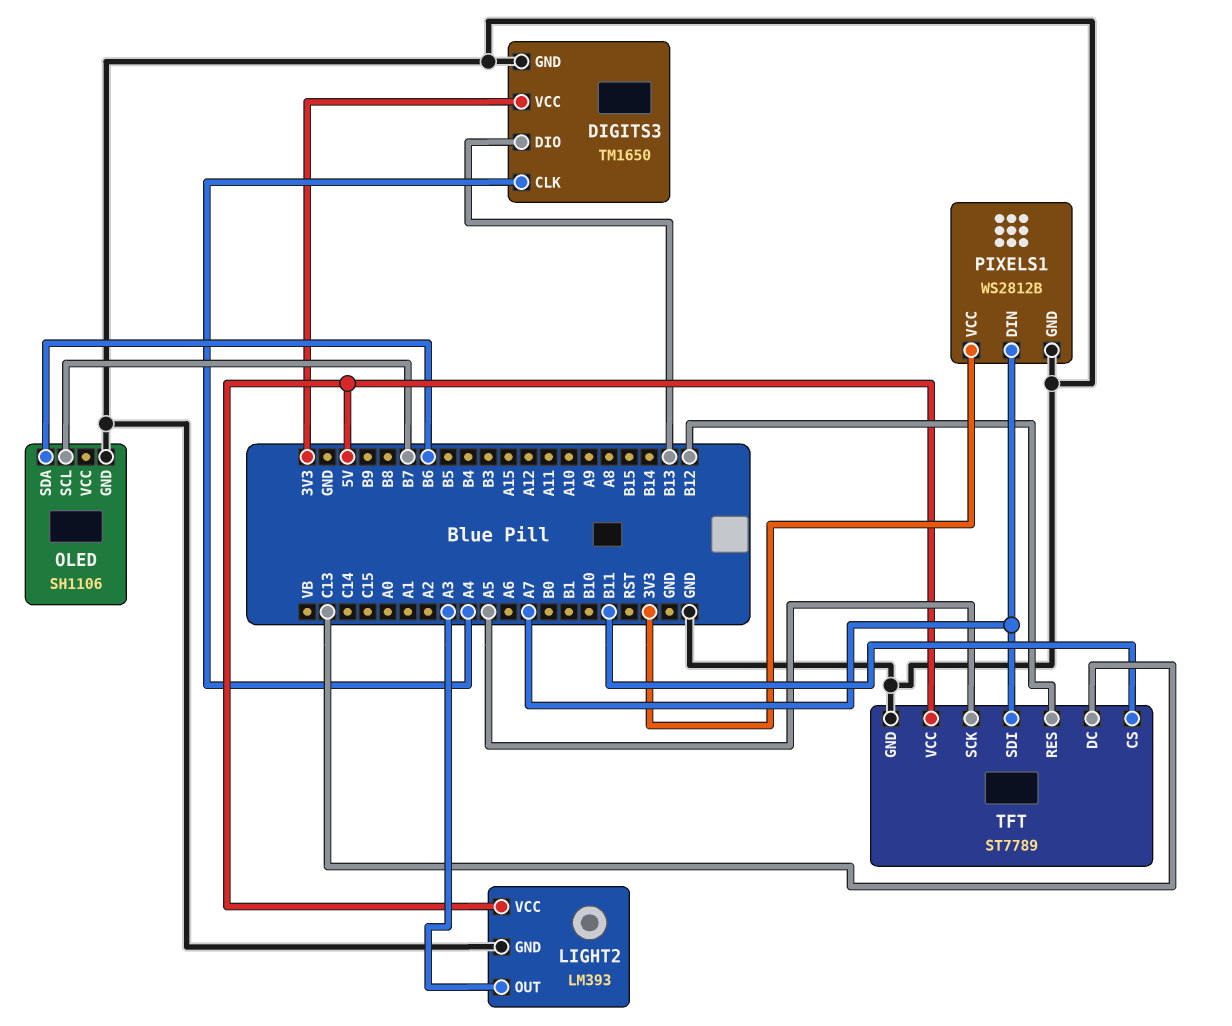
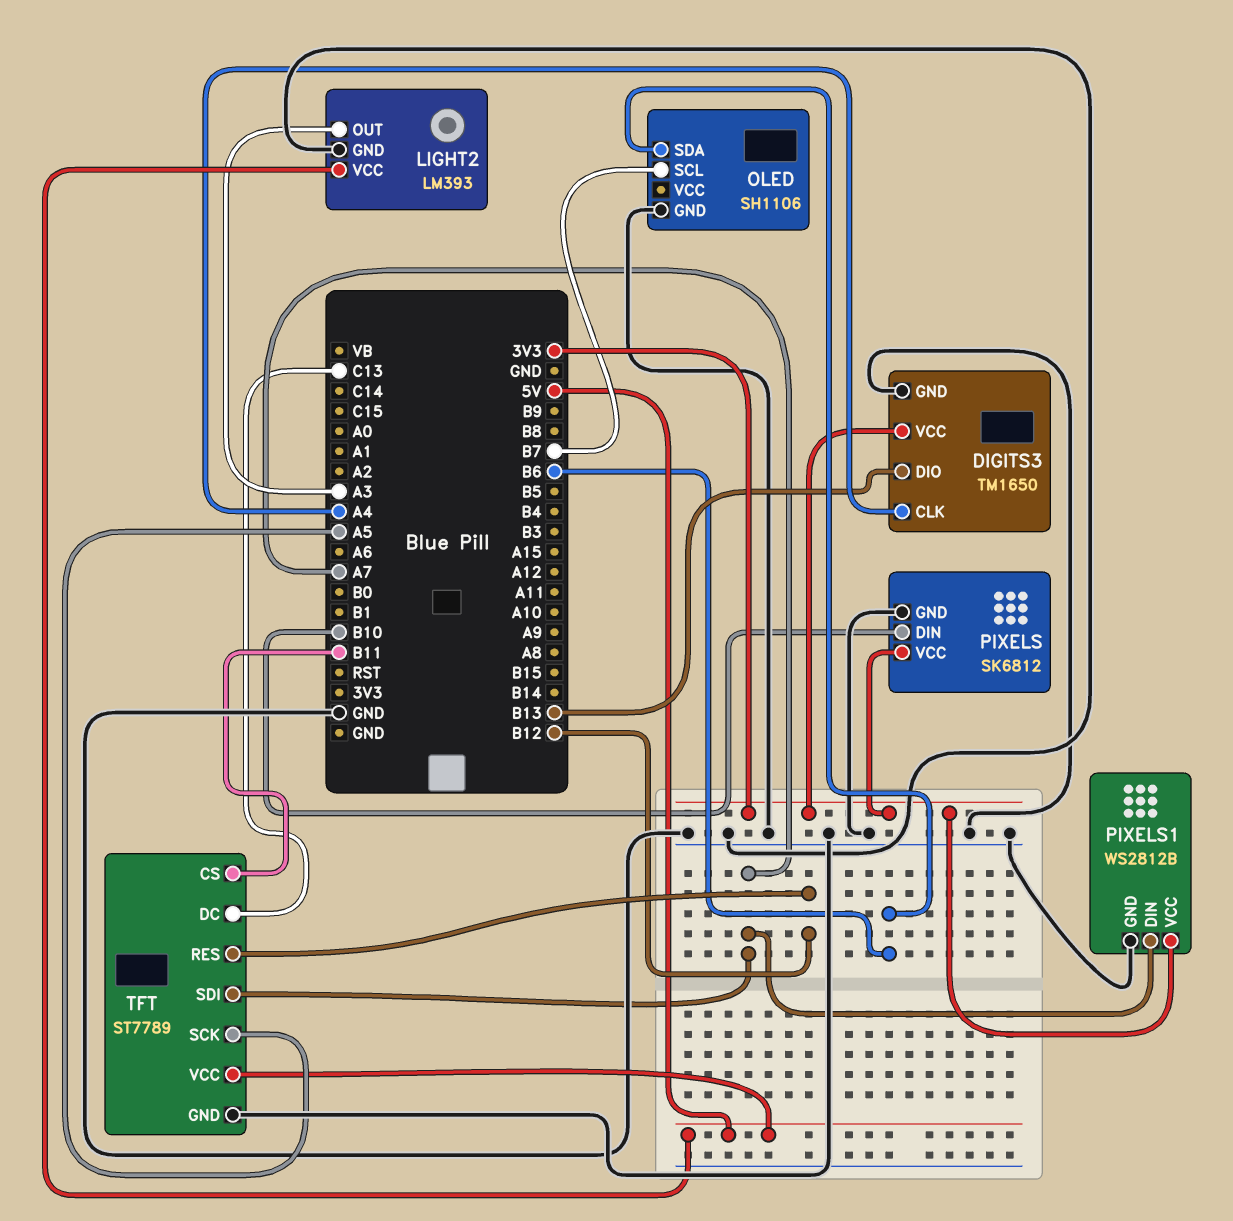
PIXELS: none -> SK6812
PIXELS pin DIN: none -> B10
PIXELS pin GND: none -> GND
PIXELS pin VCC: none -> 3V3

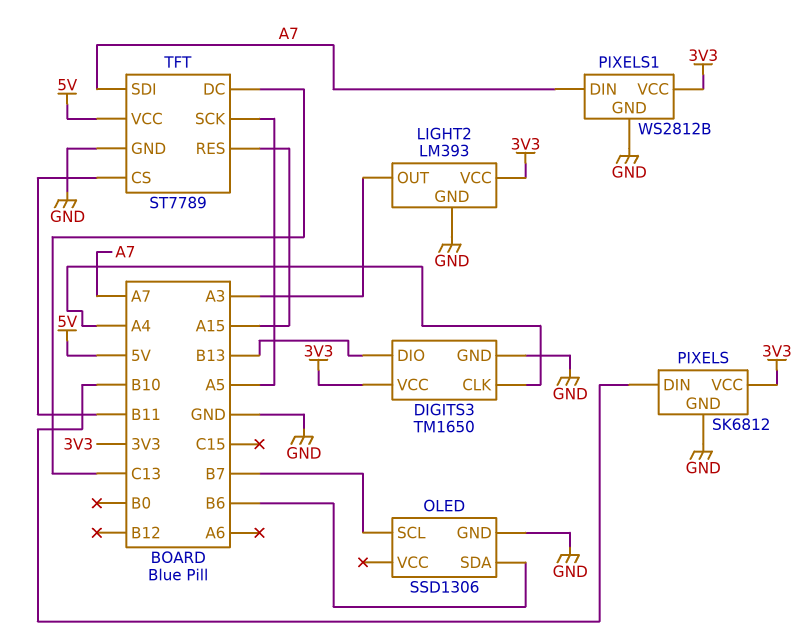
LIGHT2 pin VCC: 5V -> 3V3
OLED: SH1106 -> SSD1306
TFT pin RES: B12 -> A15

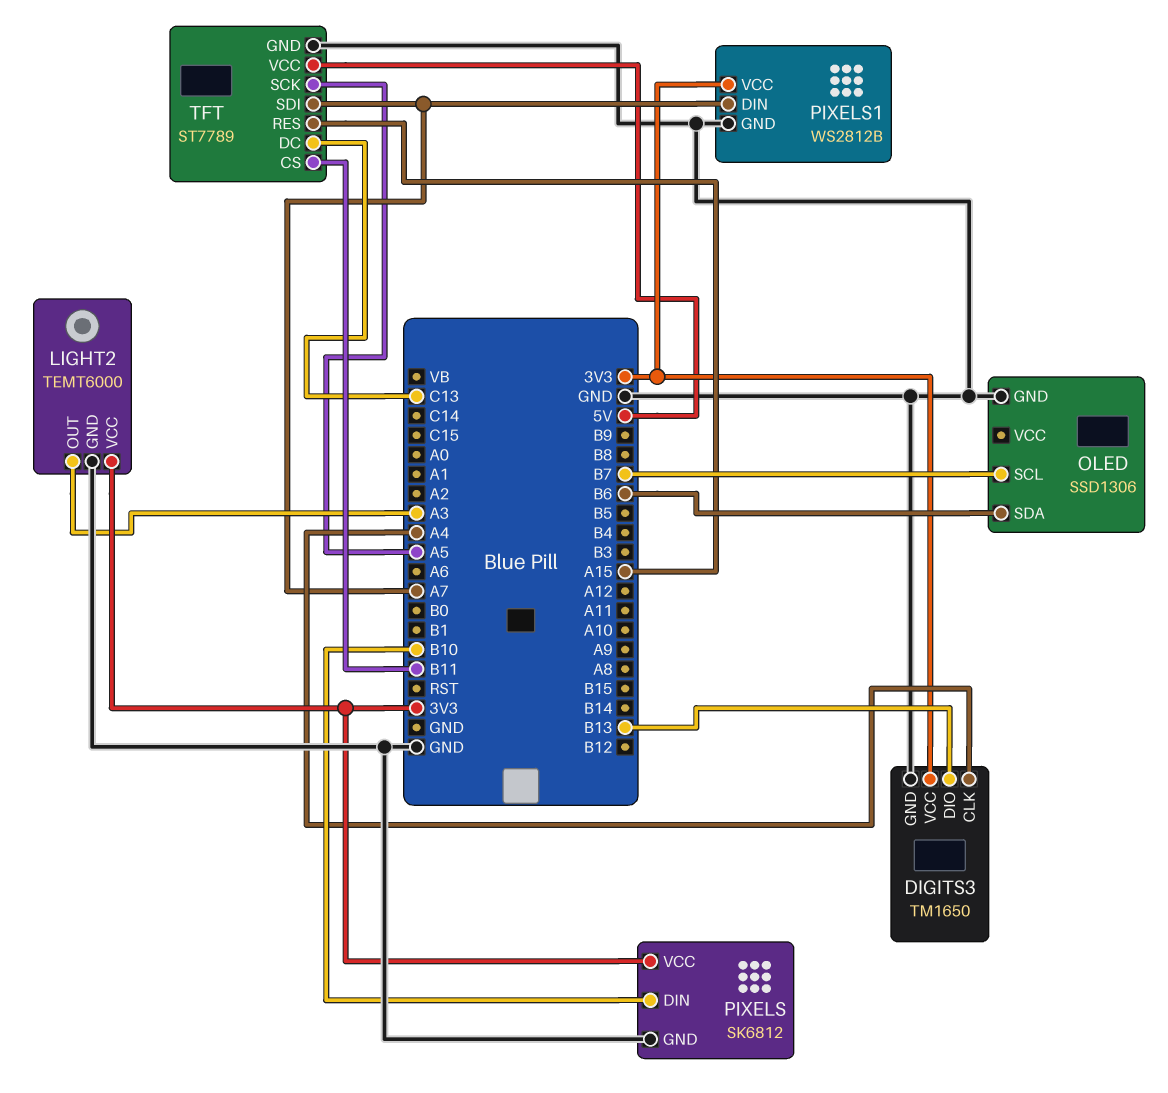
LIGHT2: LM393 -> TEMT6000

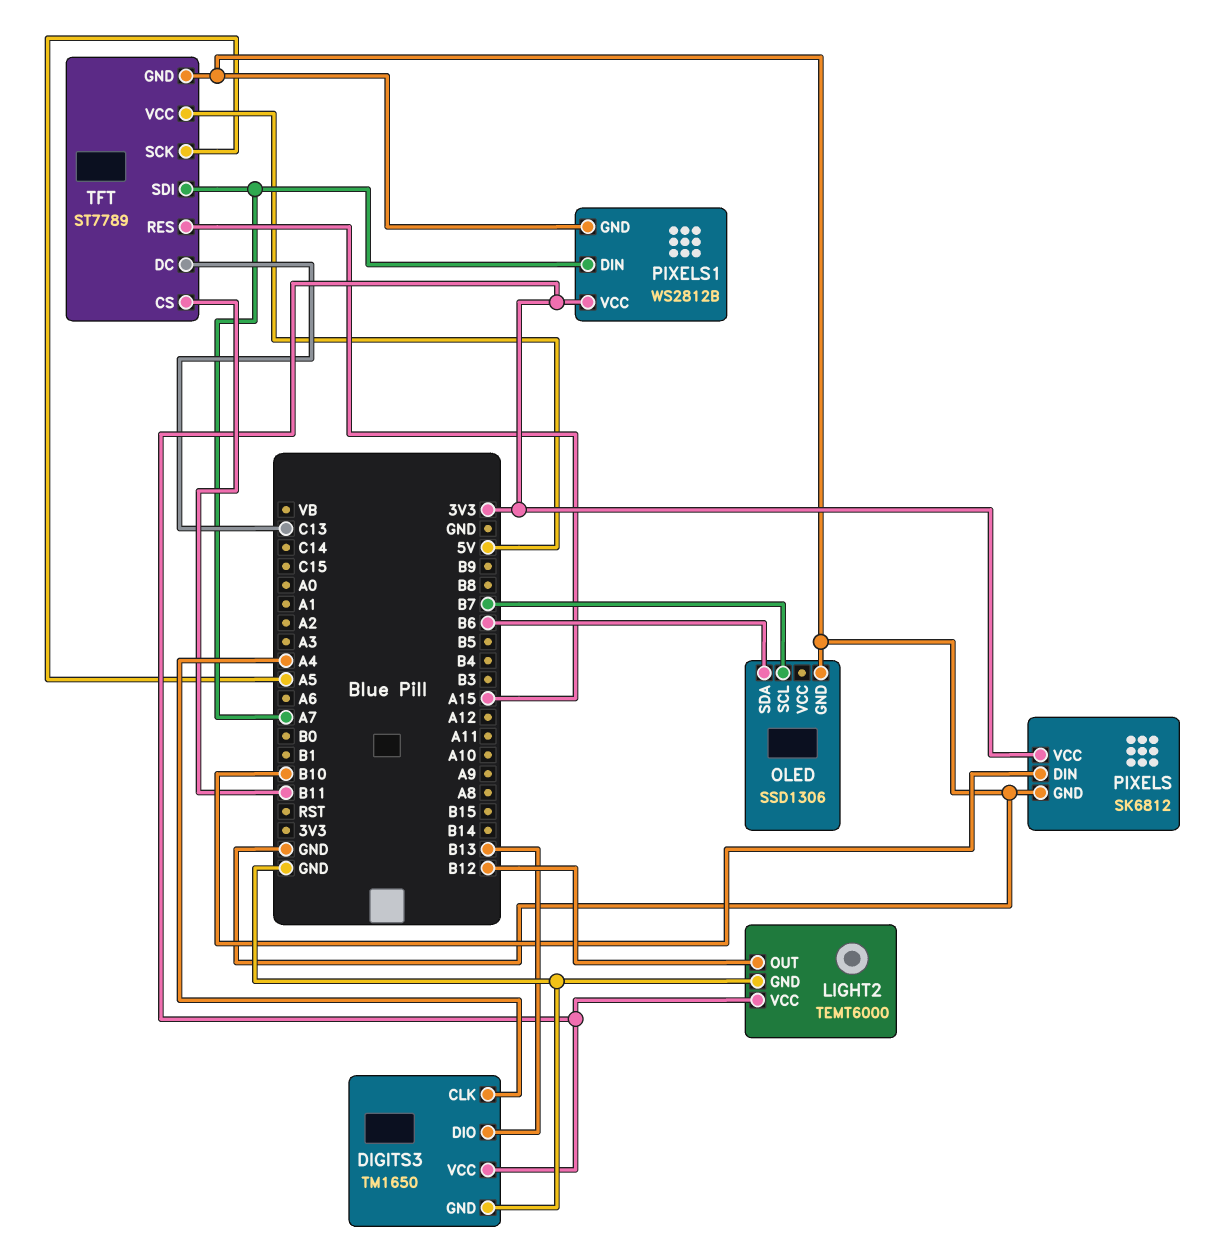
LIGHT2 pin OUT: A3 -> B12

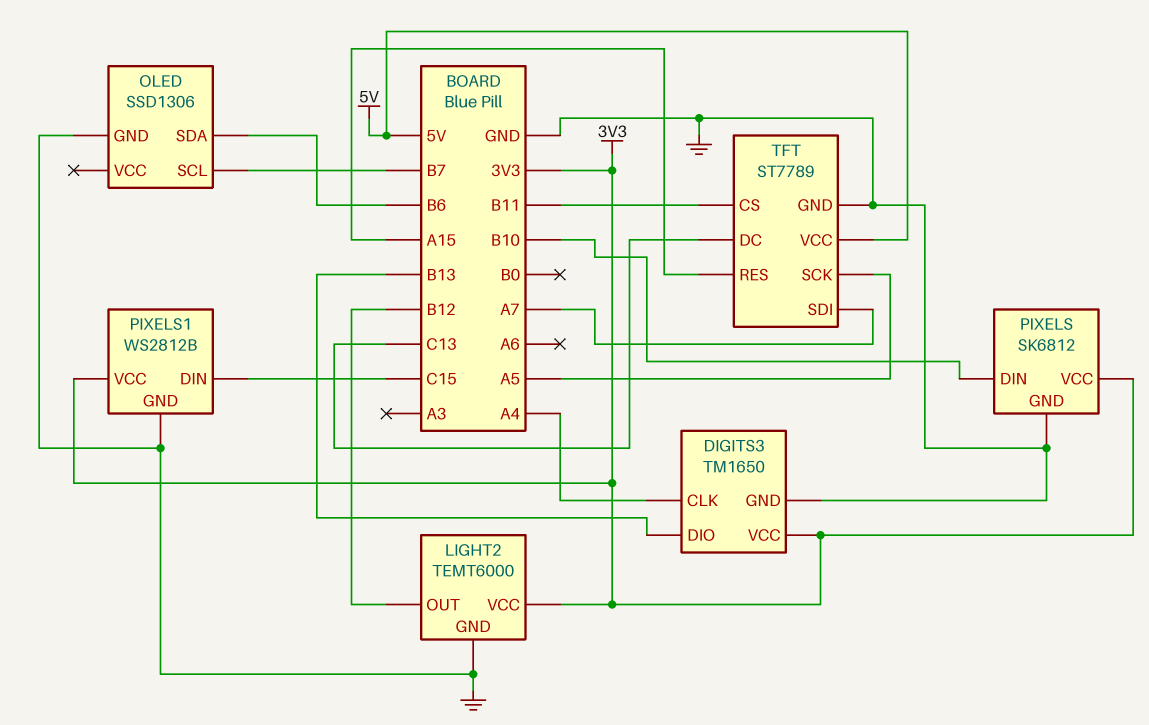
PIXELS1 pin DIN: A7 -> C15

